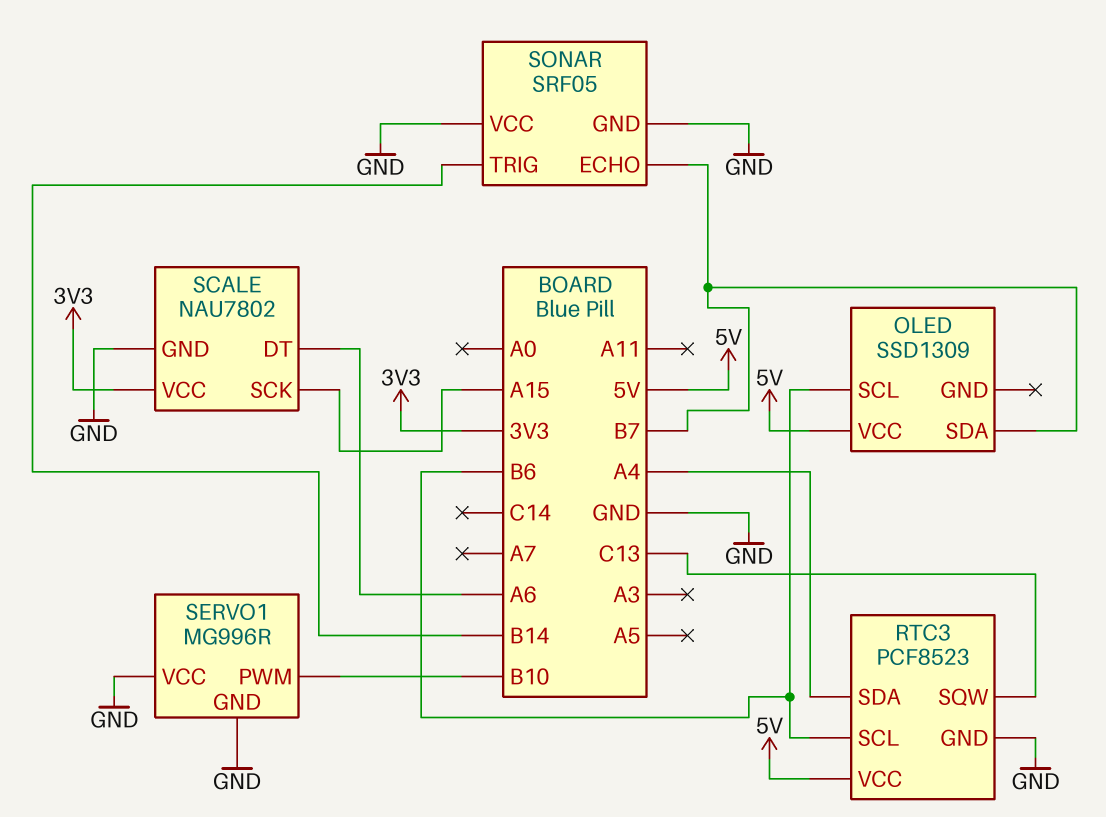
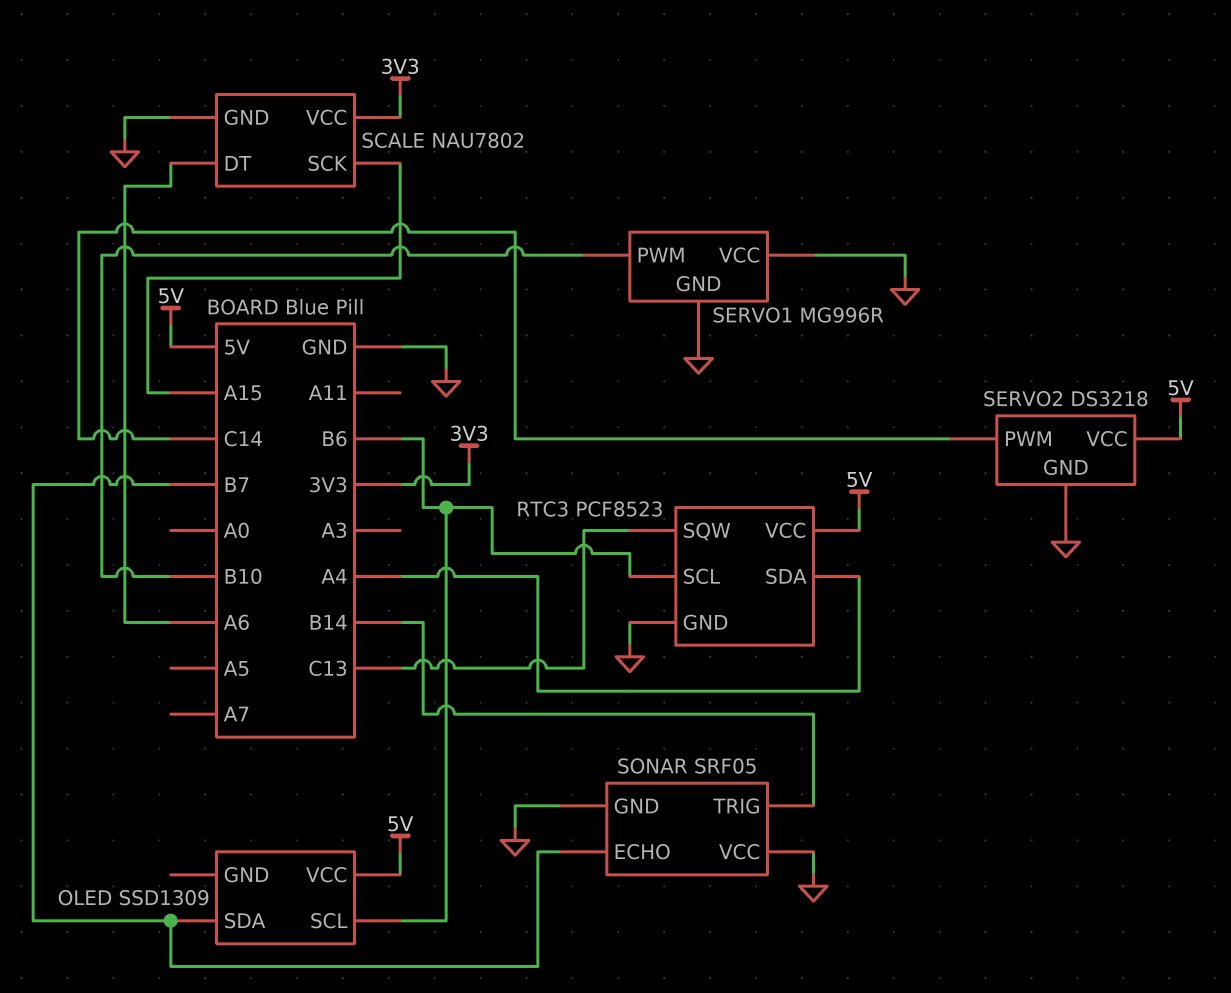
SERVO2: none -> DS3218
SERVO2 pin GND: none -> GND
SERVO2 pin PWM: none -> C14
SERVO2 pin VCC: none -> 5V

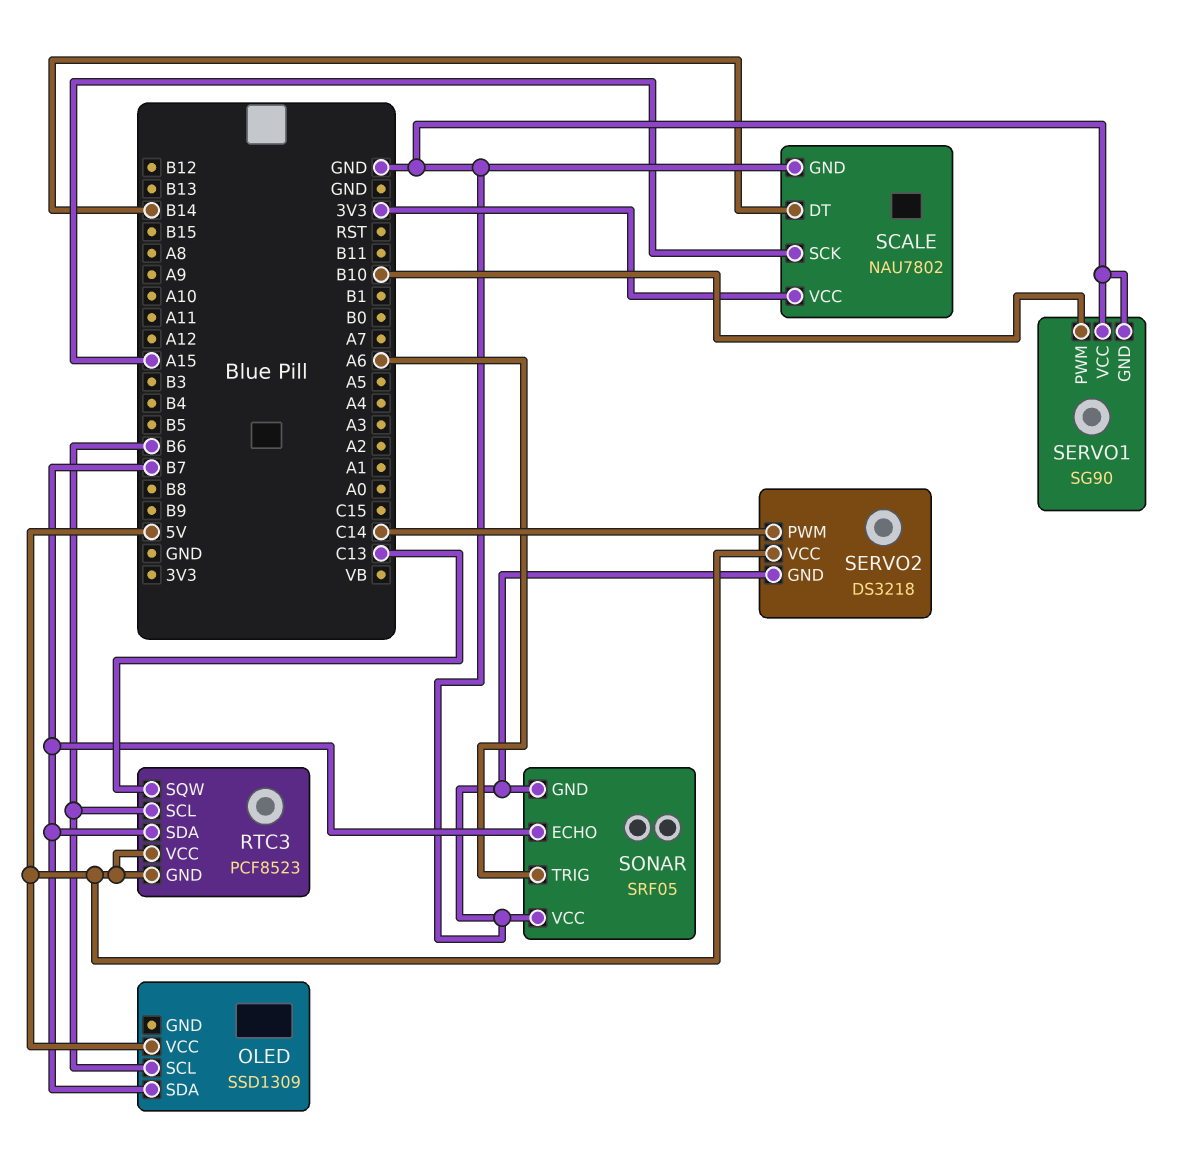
RTC3 pin GND: GND -> 5V
RTC3 pin SDA: A4 -> B7
SCALE pin DT: A6 -> B14
SERVO1: MG996R -> SG90
SONAR pin TRIG: B14 -> A6

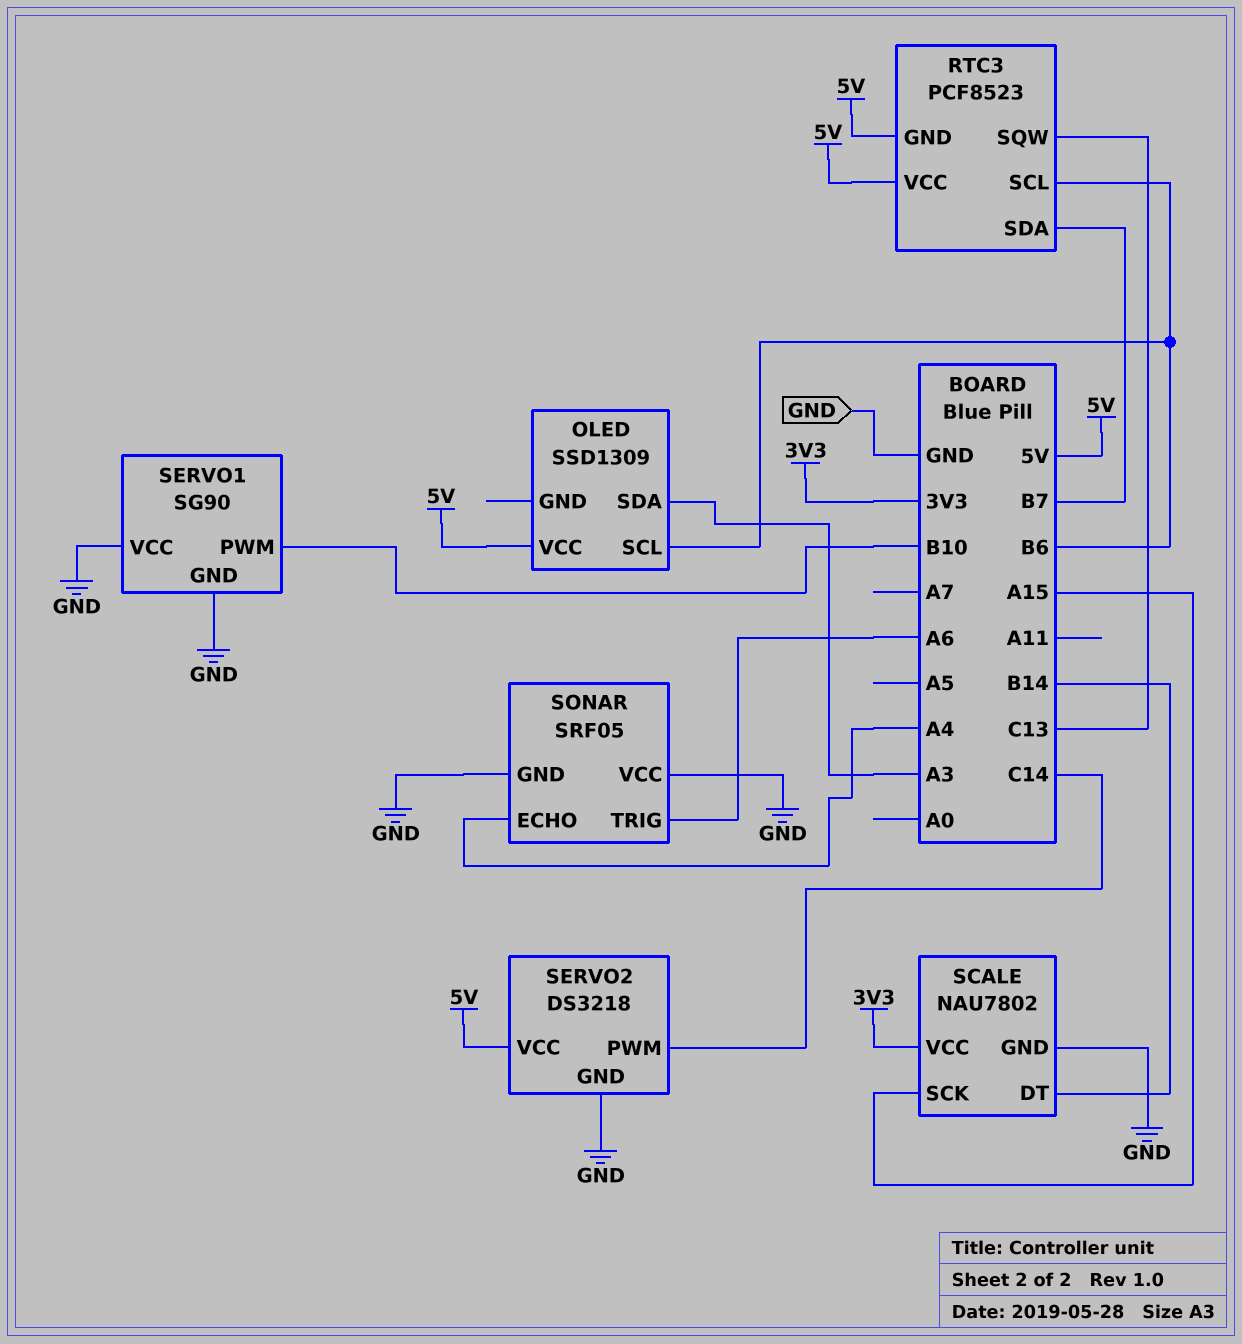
OLED pin SDA: B7 -> A3
SONAR pin ECHO: B7 -> A4

